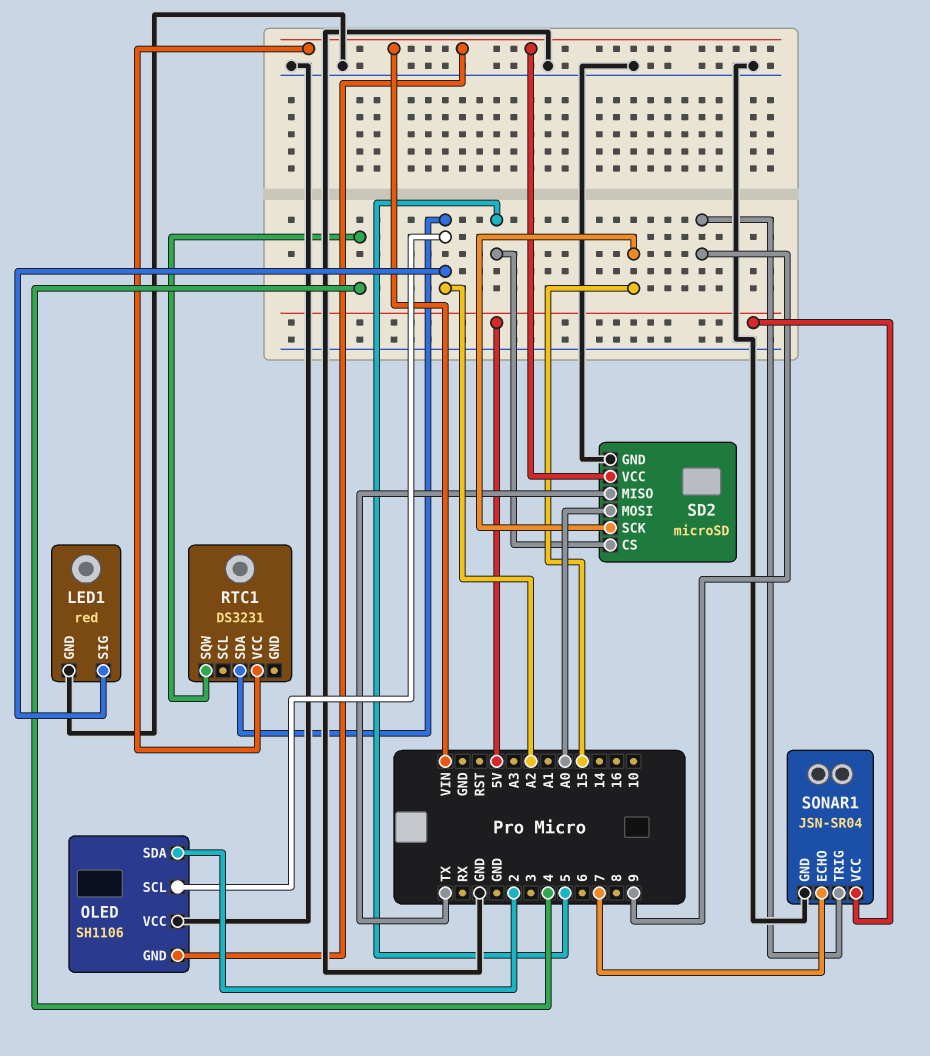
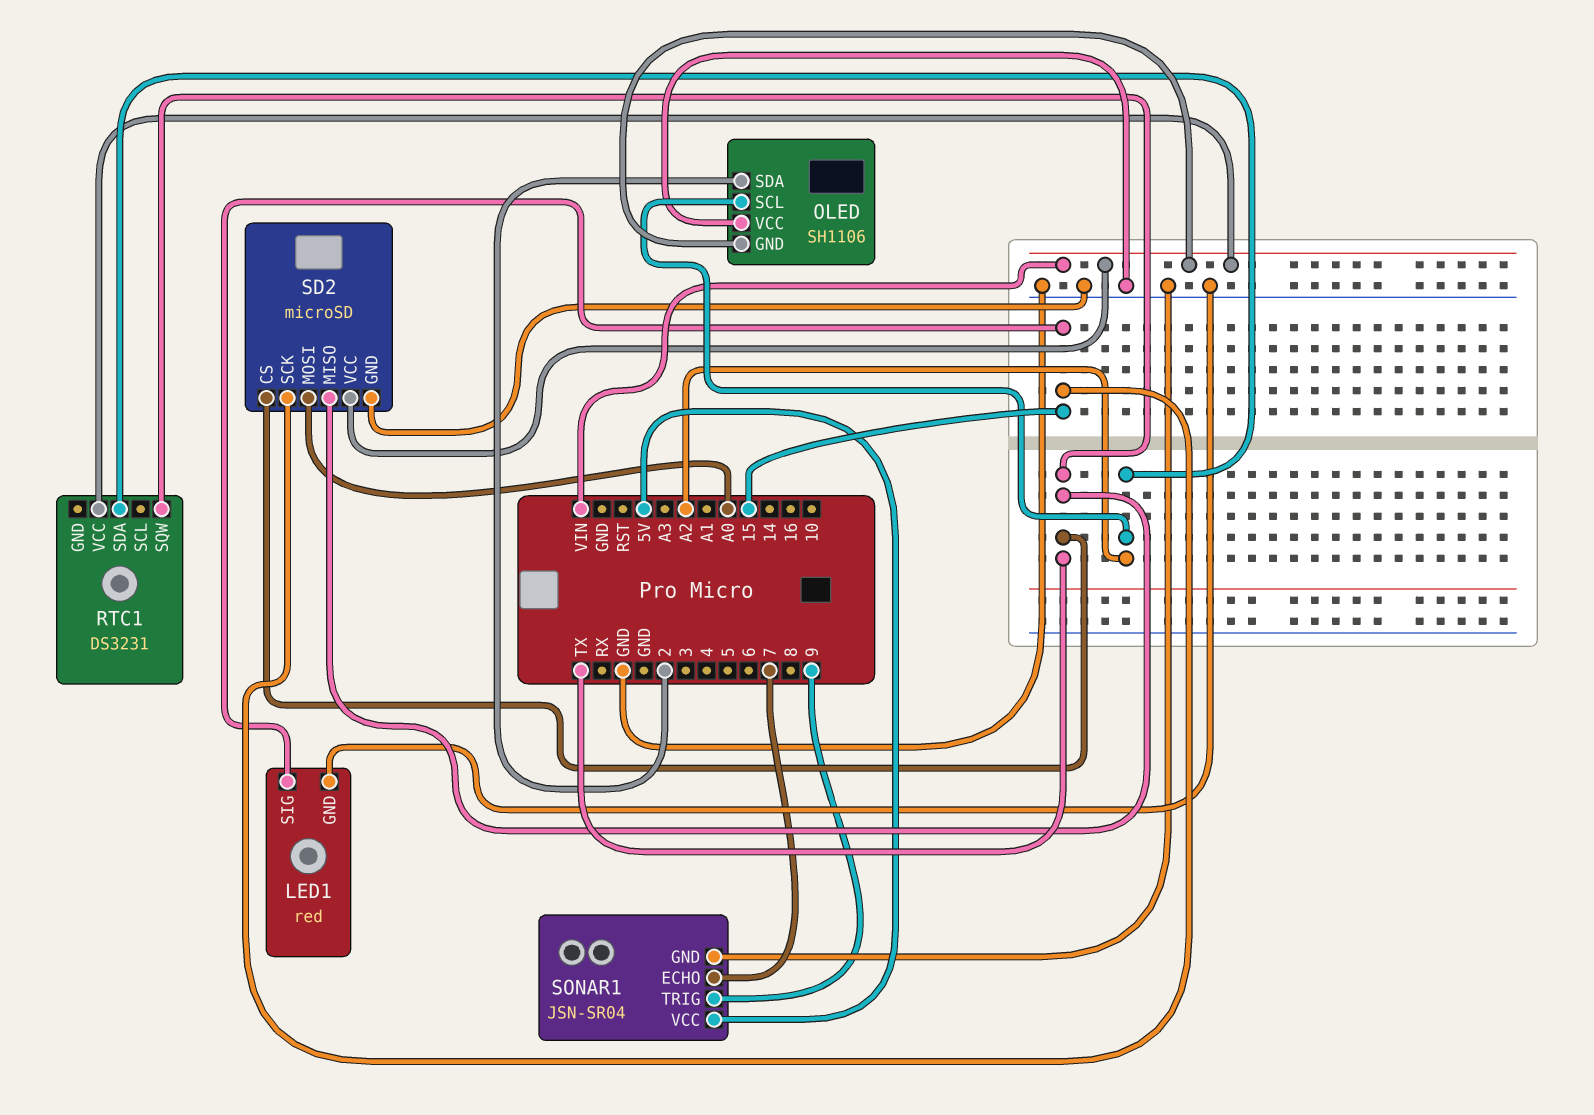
LED1 pin SIG: A2 -> 15
RTC1 pin SQW: 4 -> TX
SD2 pin CS: 5 -> TX

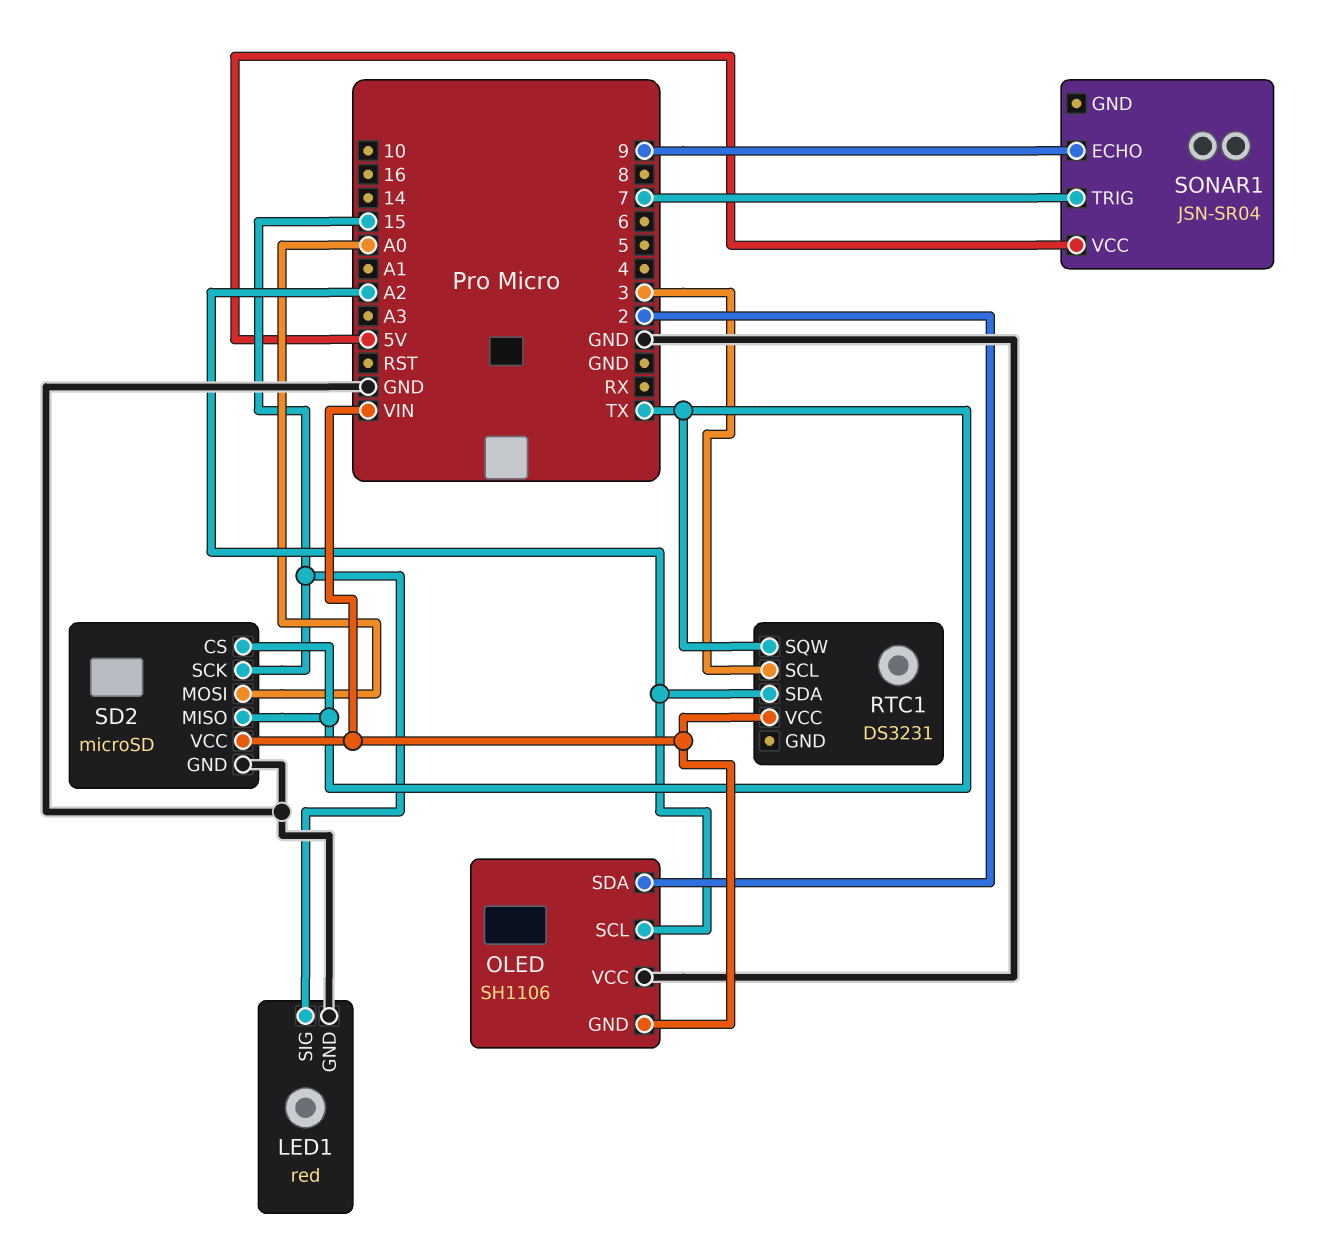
RTC1 pin SCL: none -> 3
SONAR1 pin ECHO: 7 -> 9
SONAR1 pin GND: GND -> none
SONAR1 pin TRIG: 9 -> 7

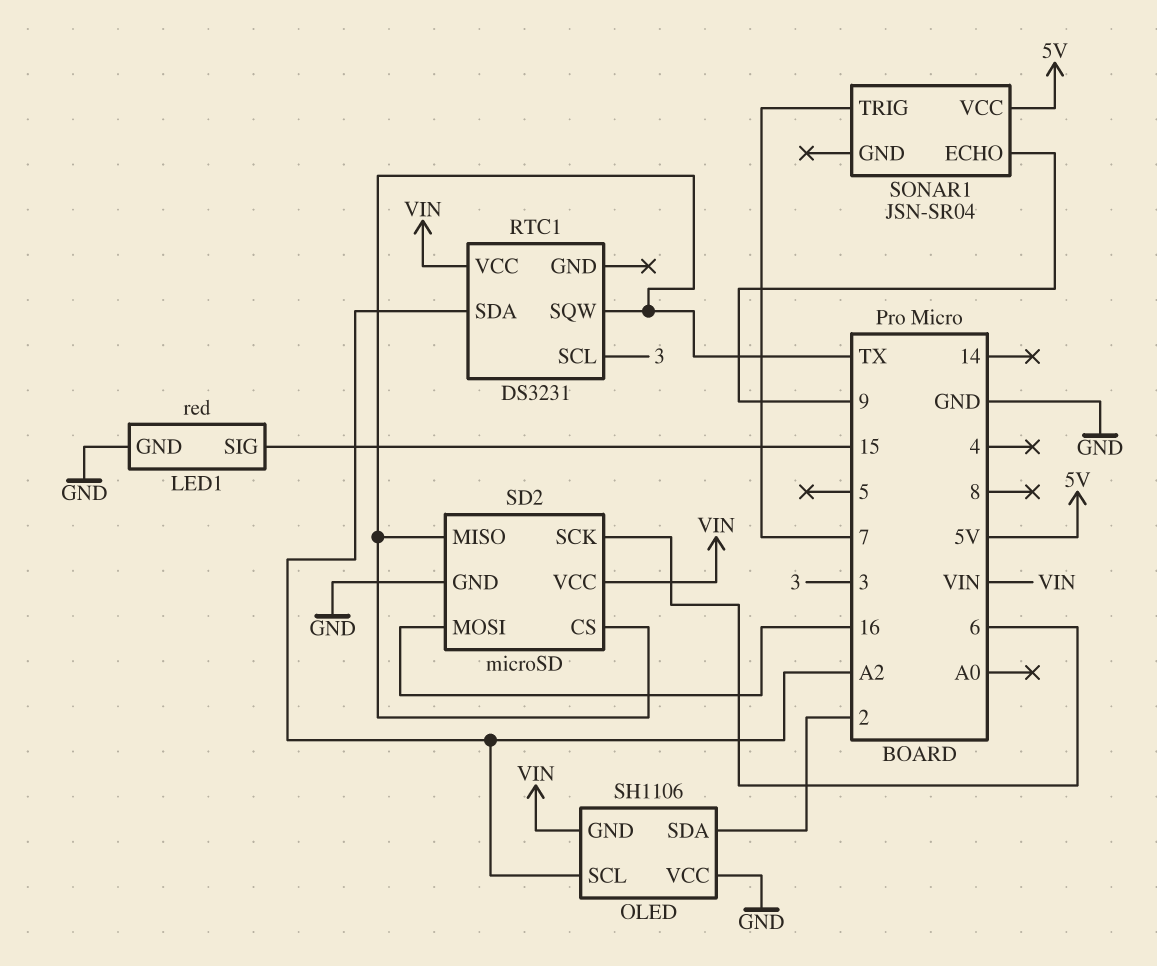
SD2 pin MOSI: A0 -> 16
SD2 pin SCK: 15 -> 6

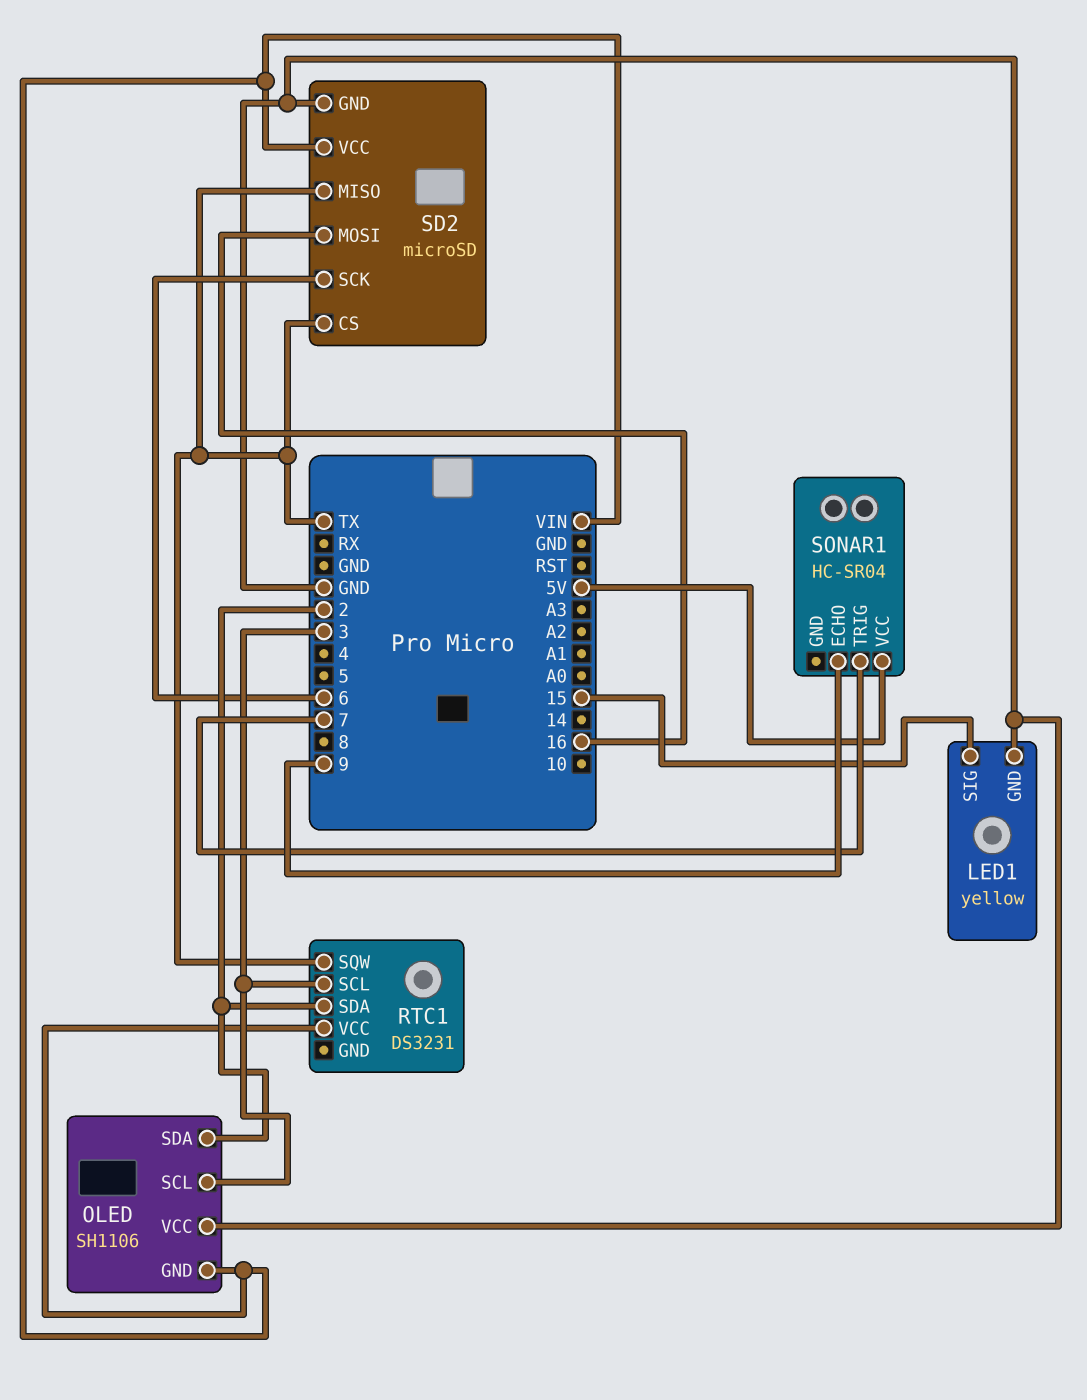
LED1: red -> yellow
OLED pin SCL: A2 -> 3
RTC1 pin SDA: A2 -> 2
SONAR1: JSN-SR04 -> HC-SR04

